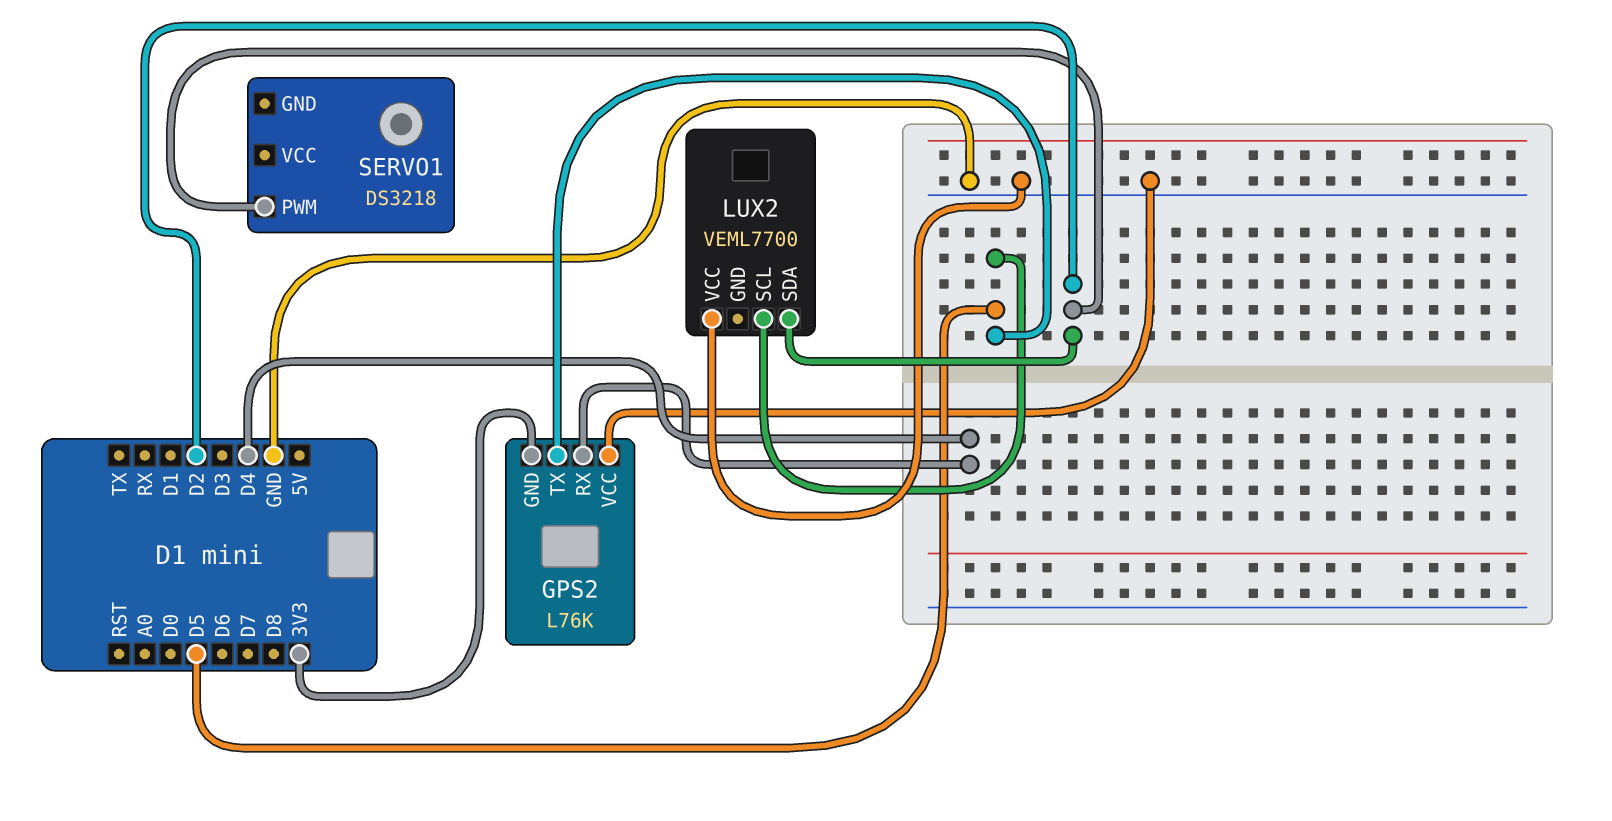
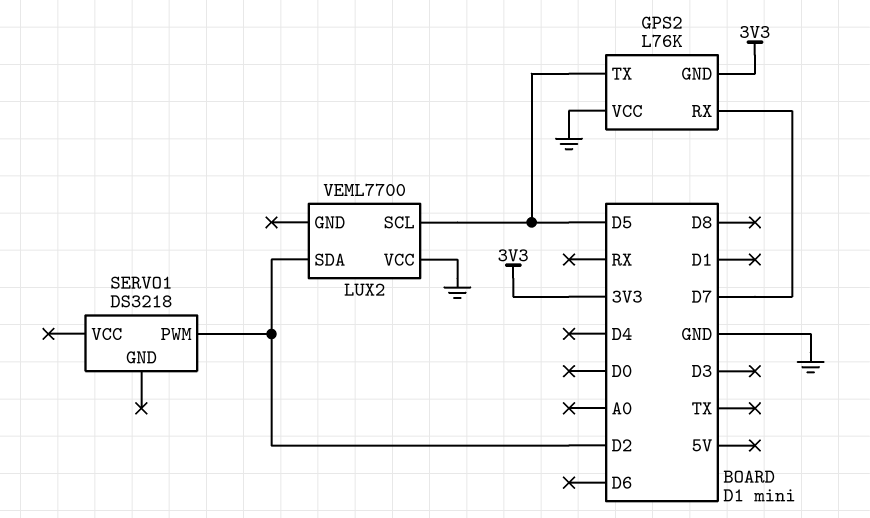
GPS2 pin RX: D4 -> D7

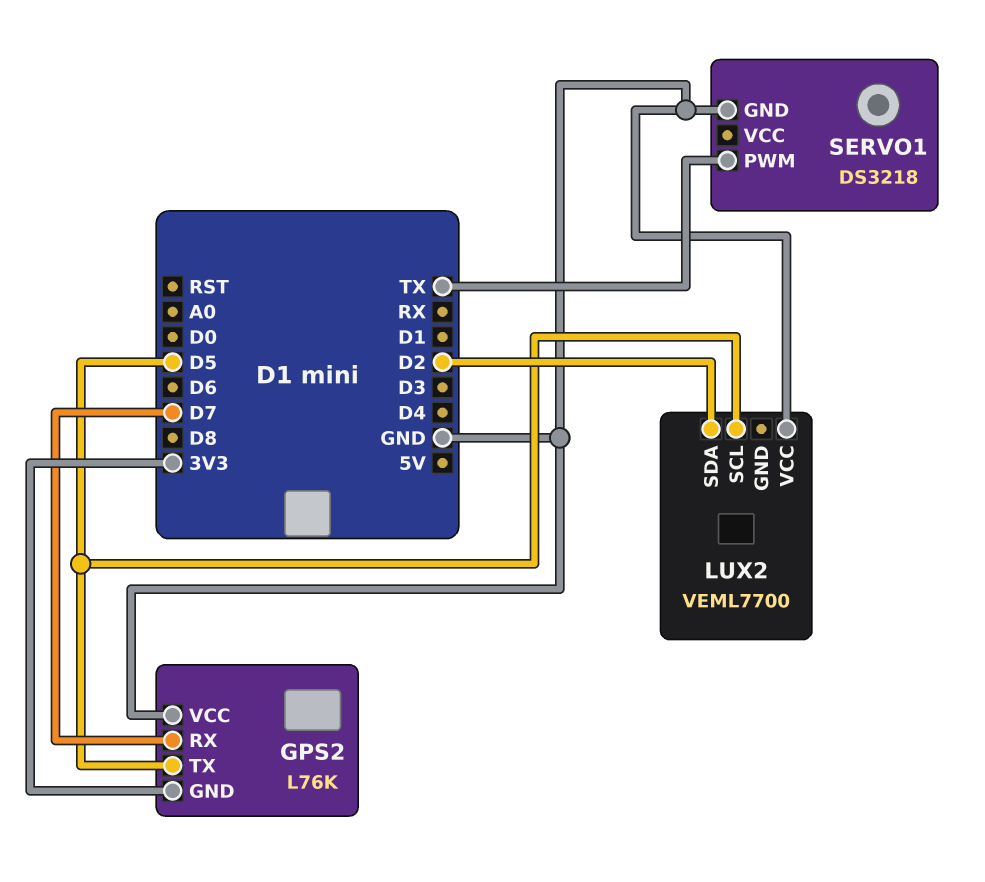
SERVO1 pin GND: none -> GND
SERVO1 pin PWM: D2 -> TX

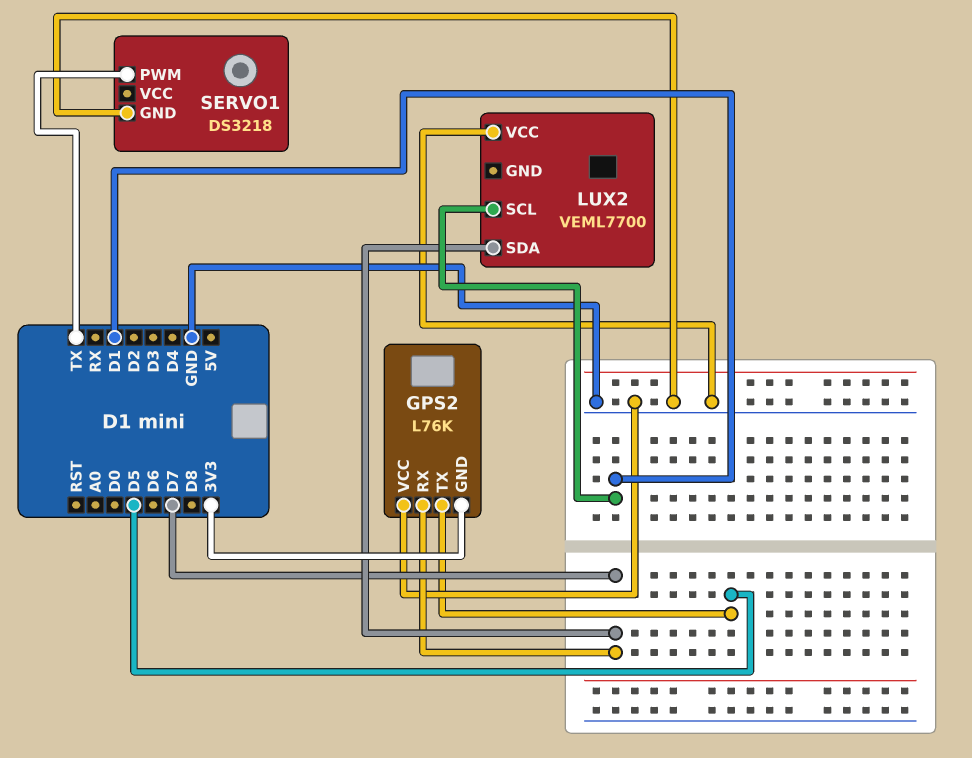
LUX2 pin SCL: D5 -> D1
LUX2 pin SDA: D2 -> D7

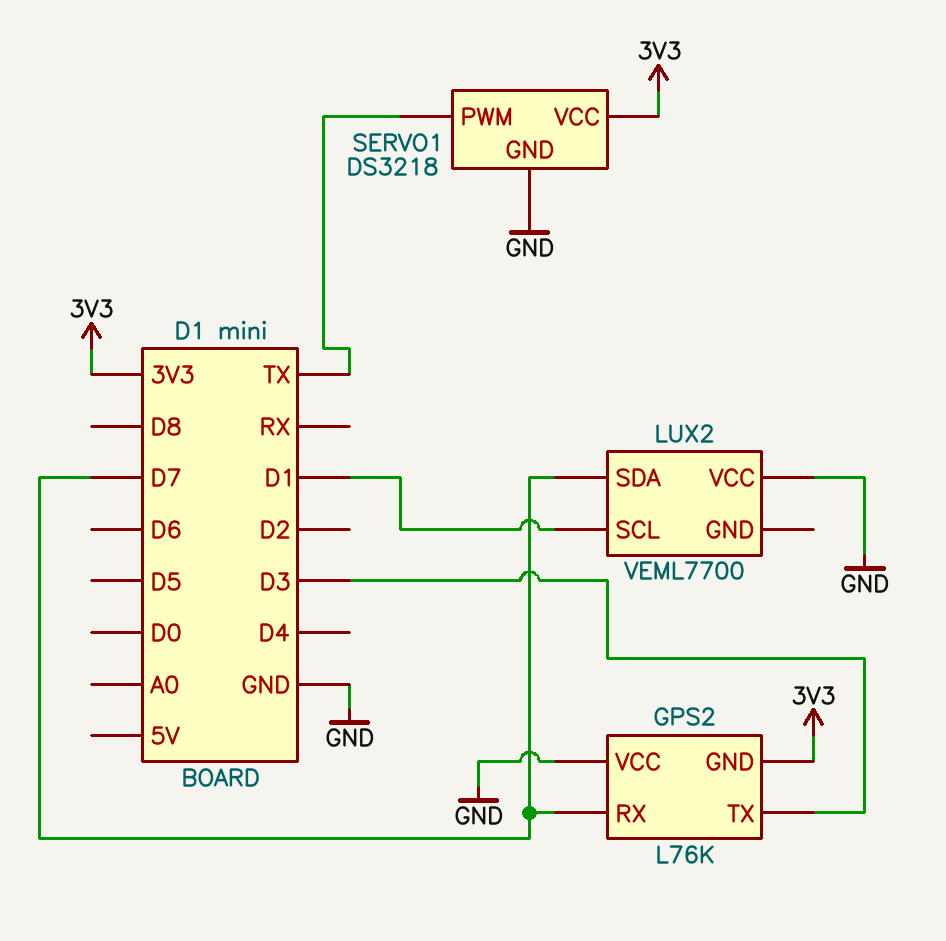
GPS2 pin TX: D5 -> D3
SERVO1 pin VCC: none -> 3V3

